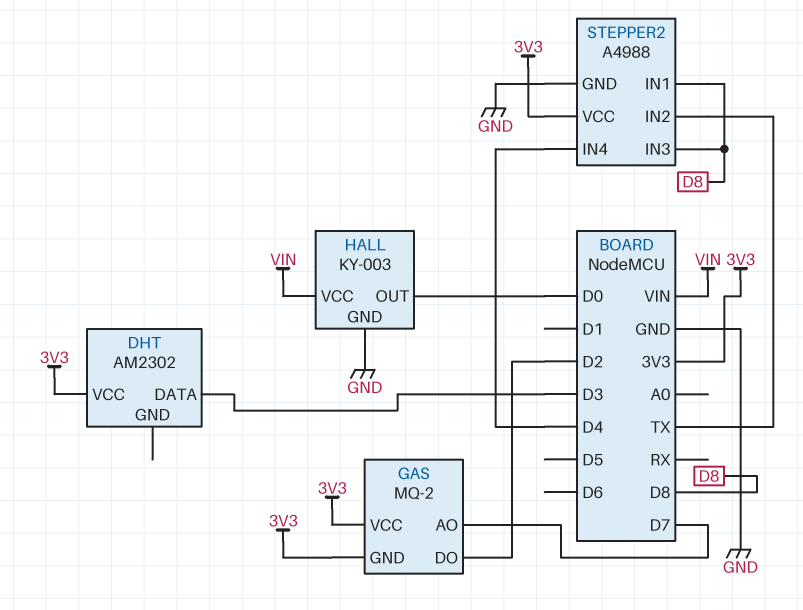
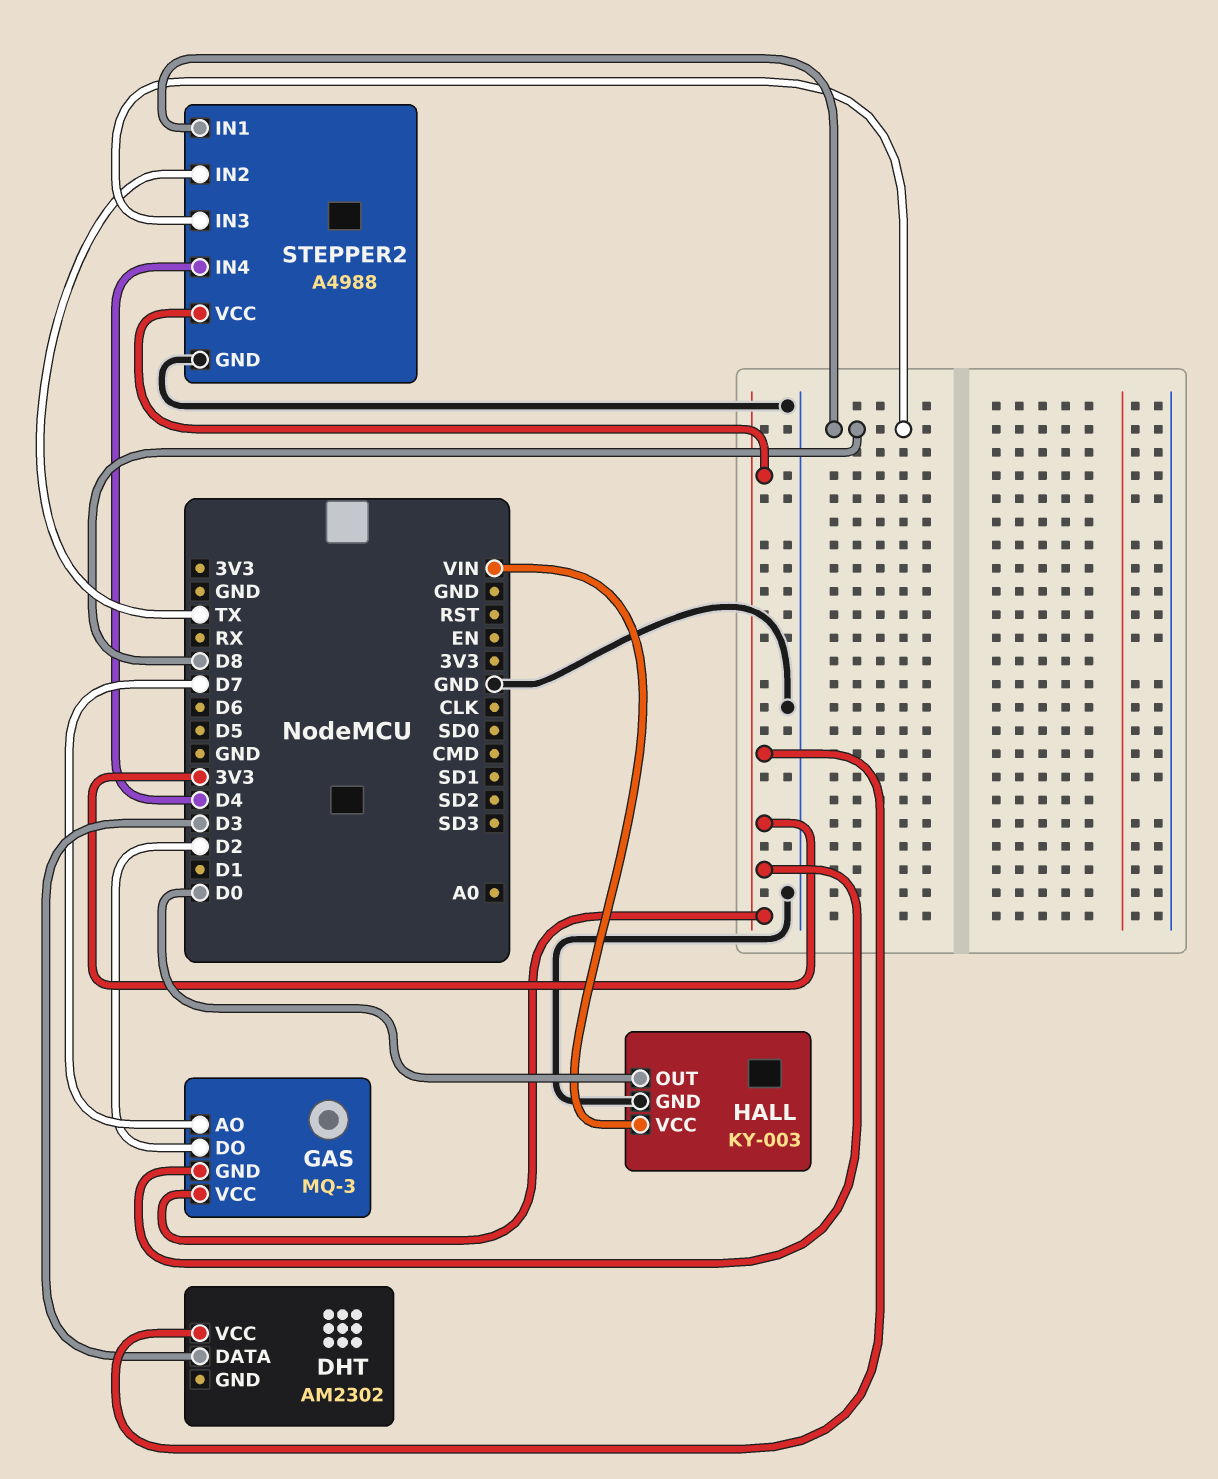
GAS: MQ-2 -> MQ-3

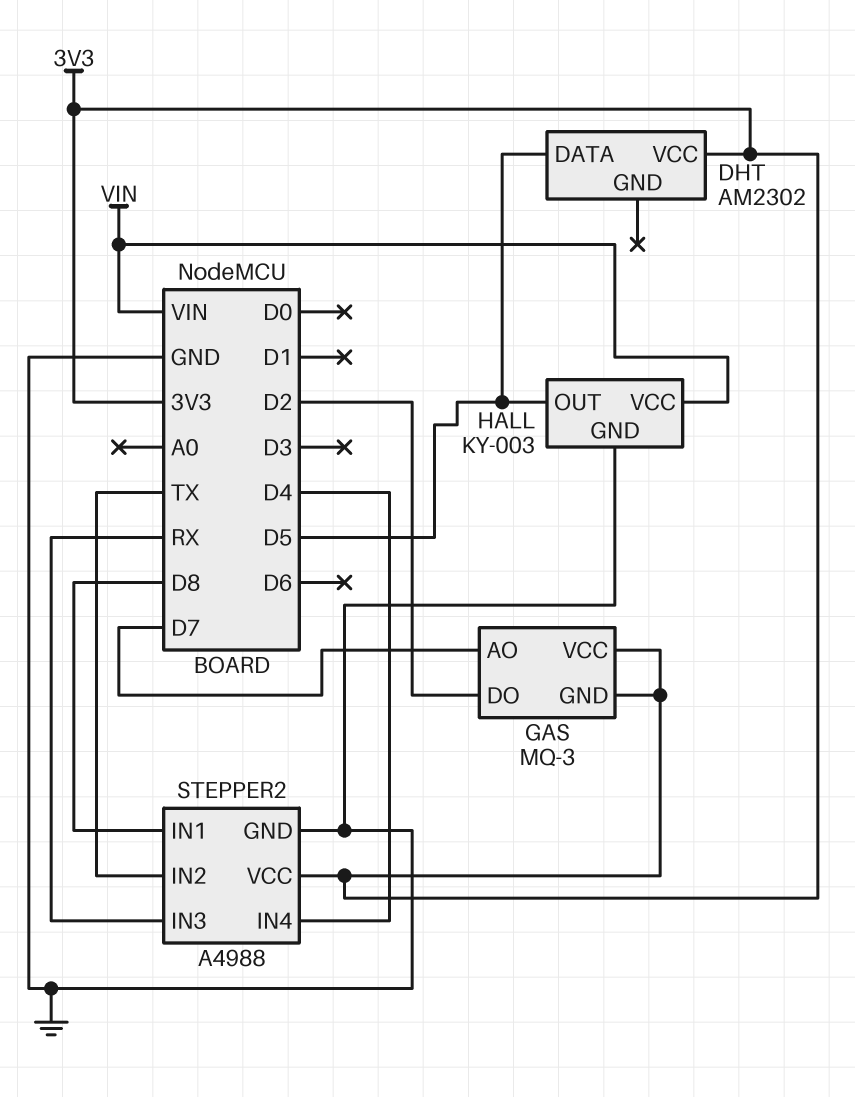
DHT pin DATA: D3 -> D5
HALL pin OUT: D0 -> D5
STEPPER2 pin IN3: D8 -> RX

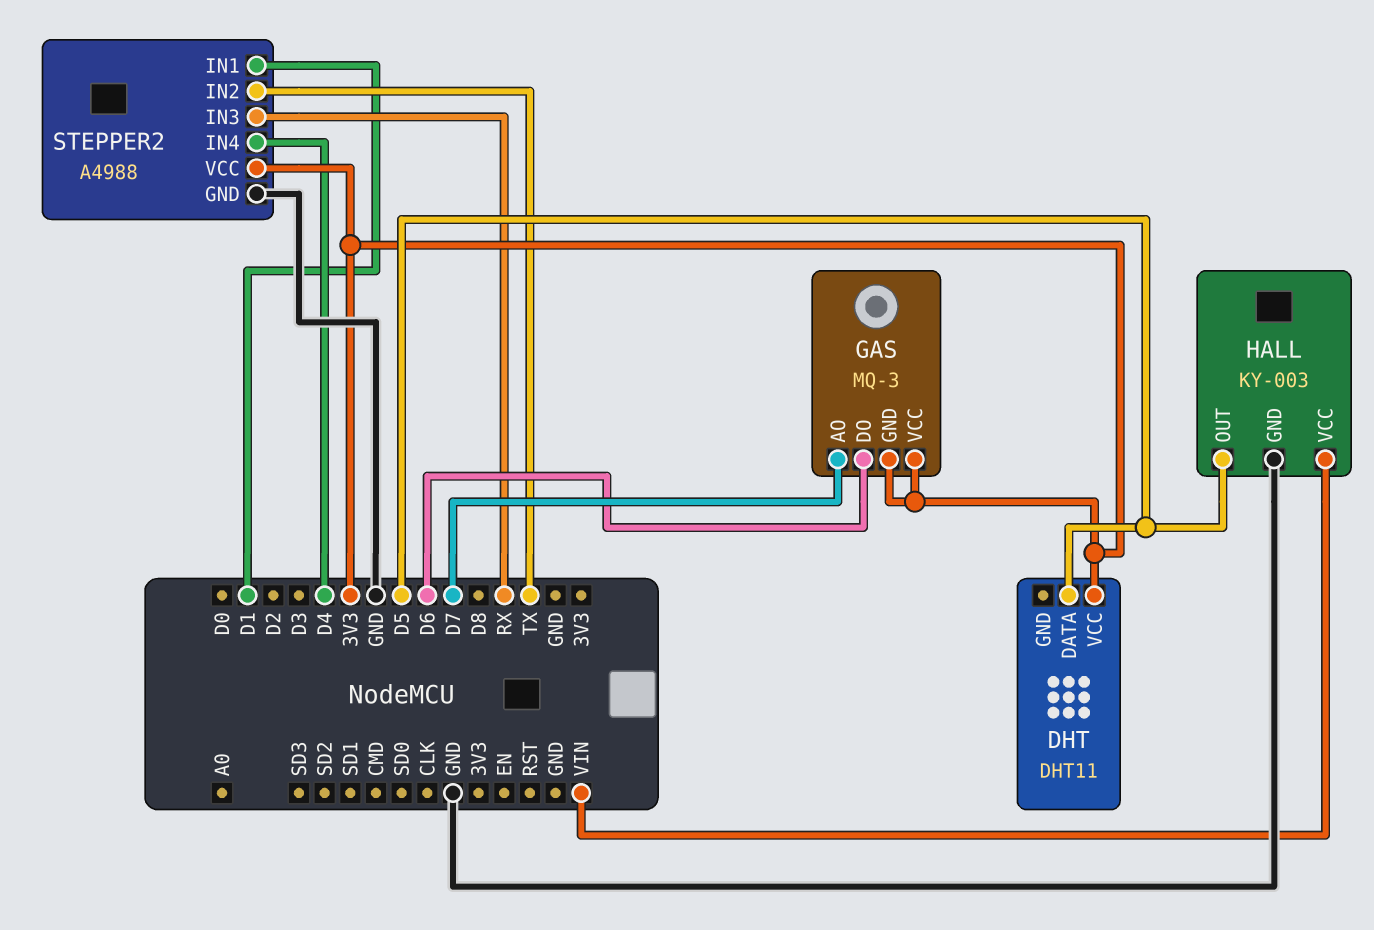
DHT: AM2302 -> DHT11
GAS pin DO: D2 -> D6
STEPPER2 pin IN1: D8 -> D1

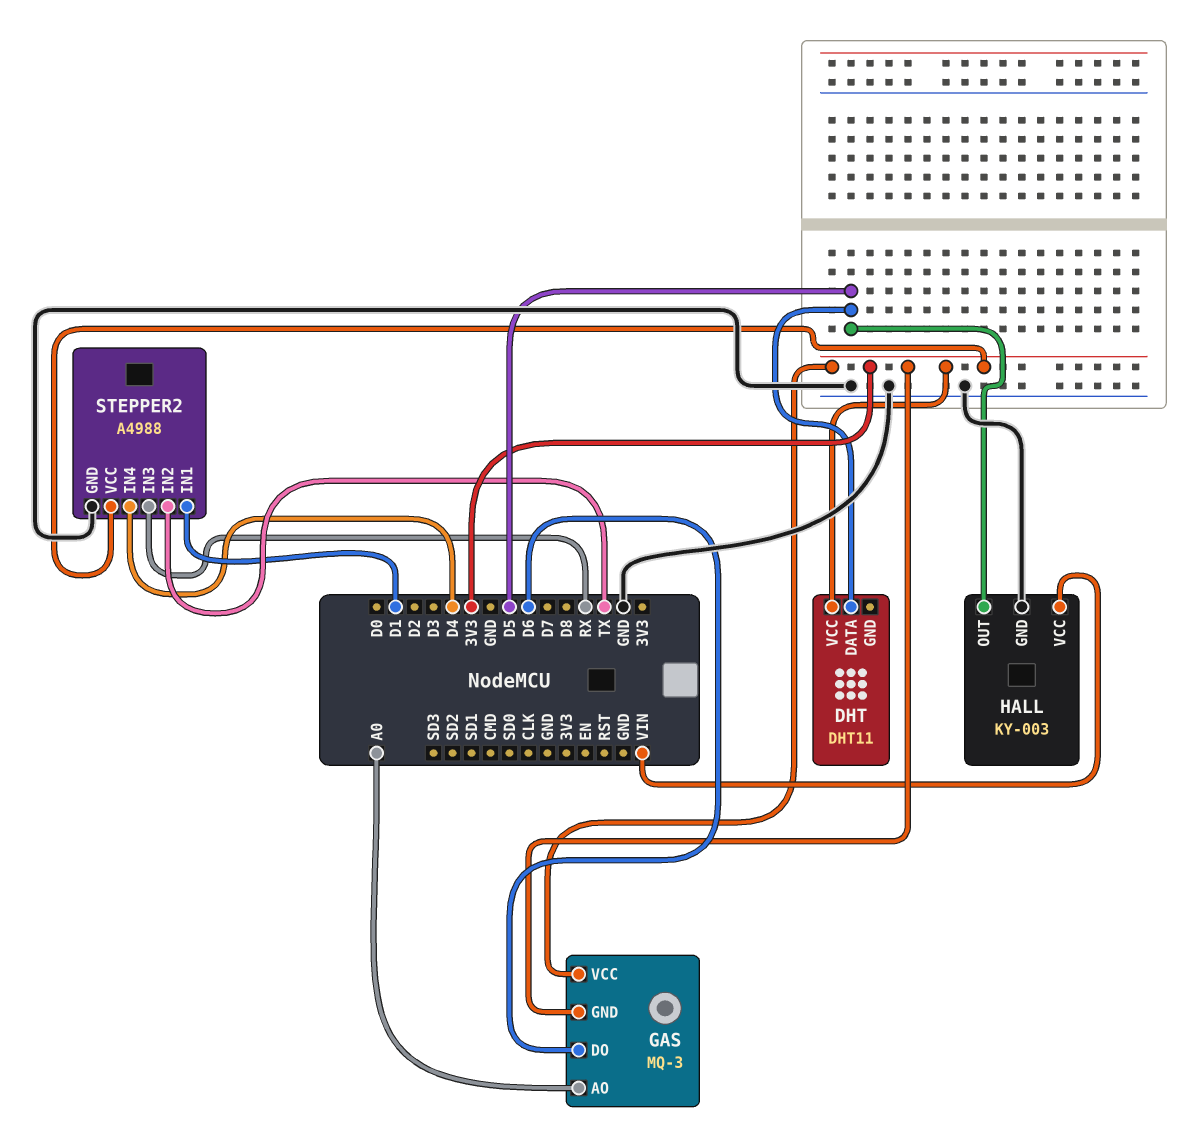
GAS pin AO: D7 -> A0

